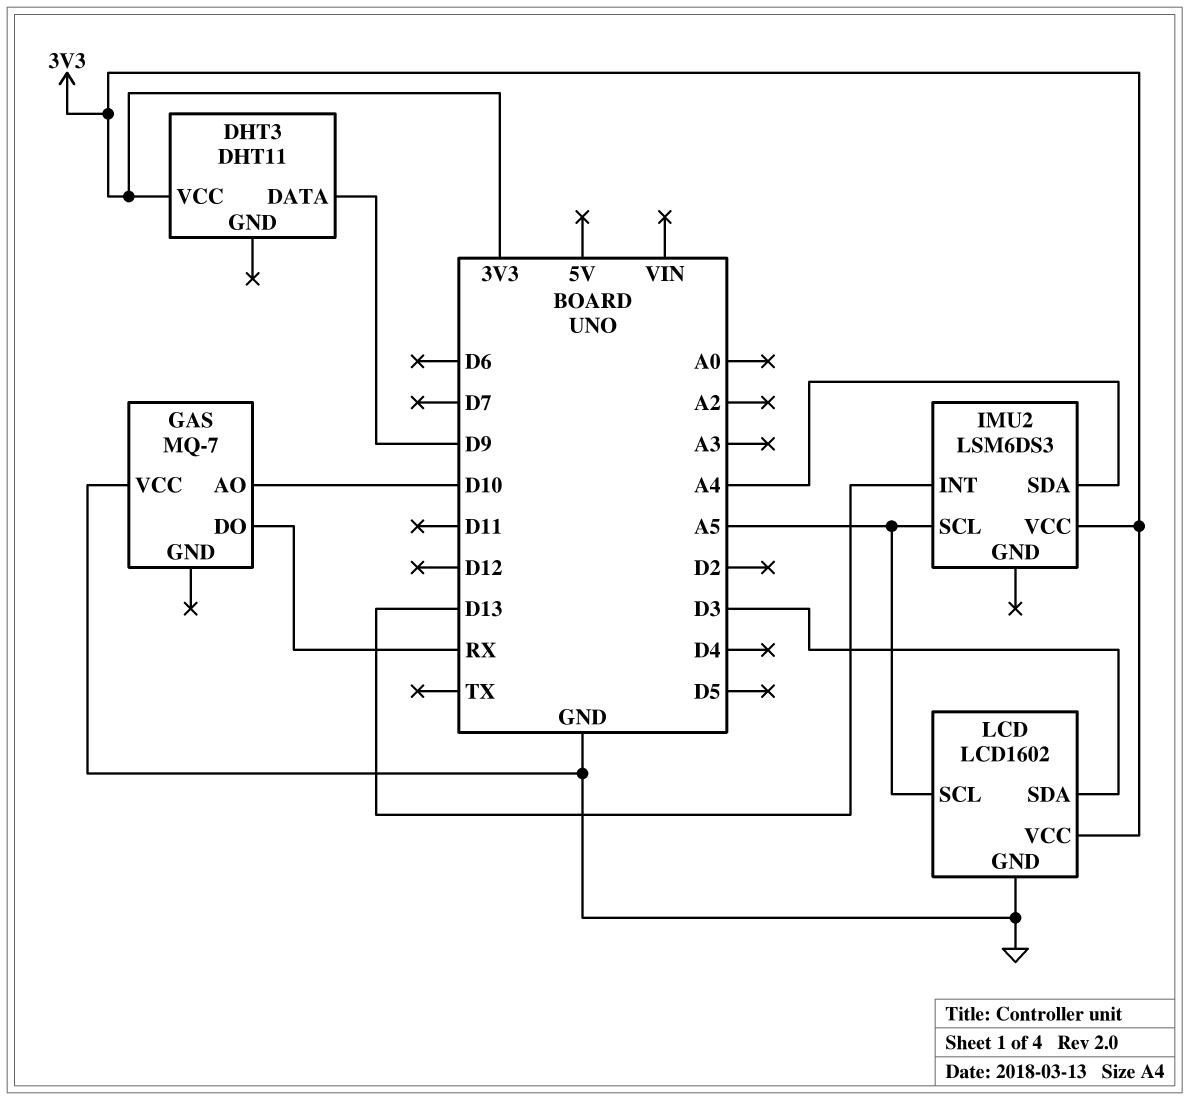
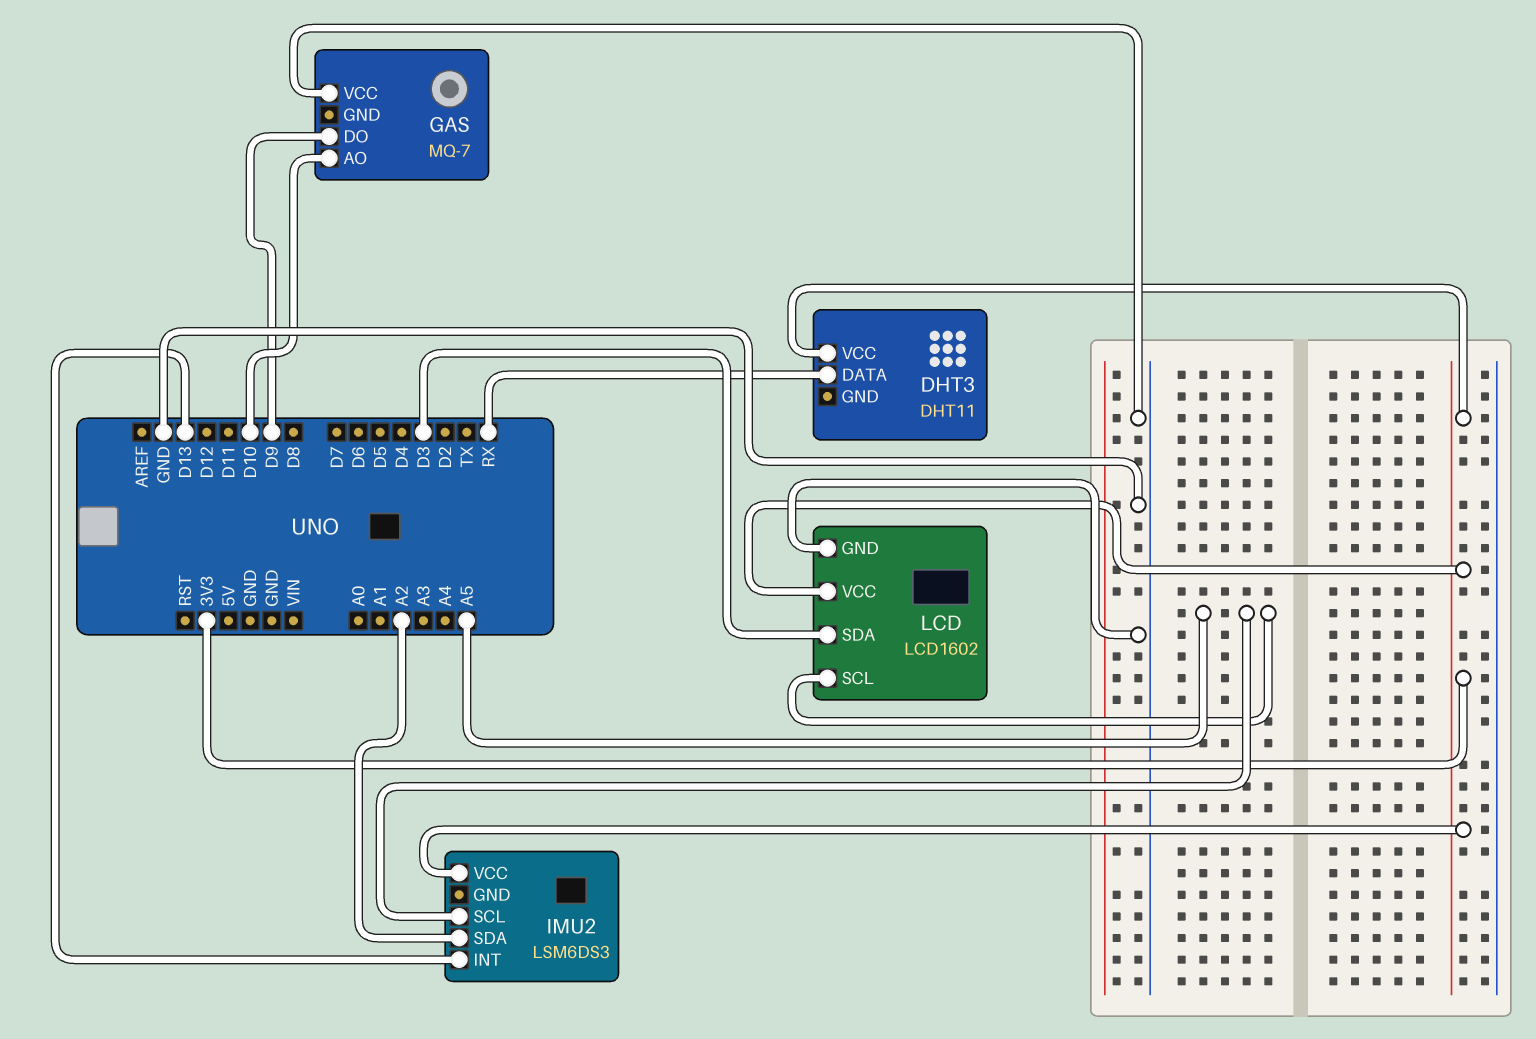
DHT3 pin DATA: D9 -> RX
GAS pin DO: RX -> D9
IMU2 pin SDA: A4 -> A2

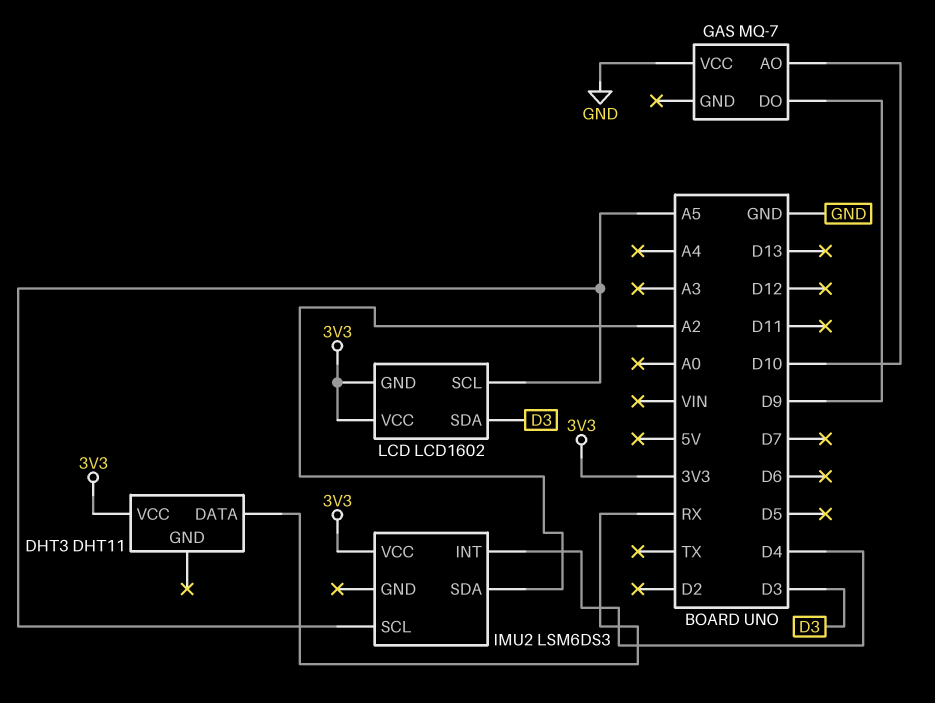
IMU2 pin INT: D13 -> D4
LCD pin GND: GND -> 3V3

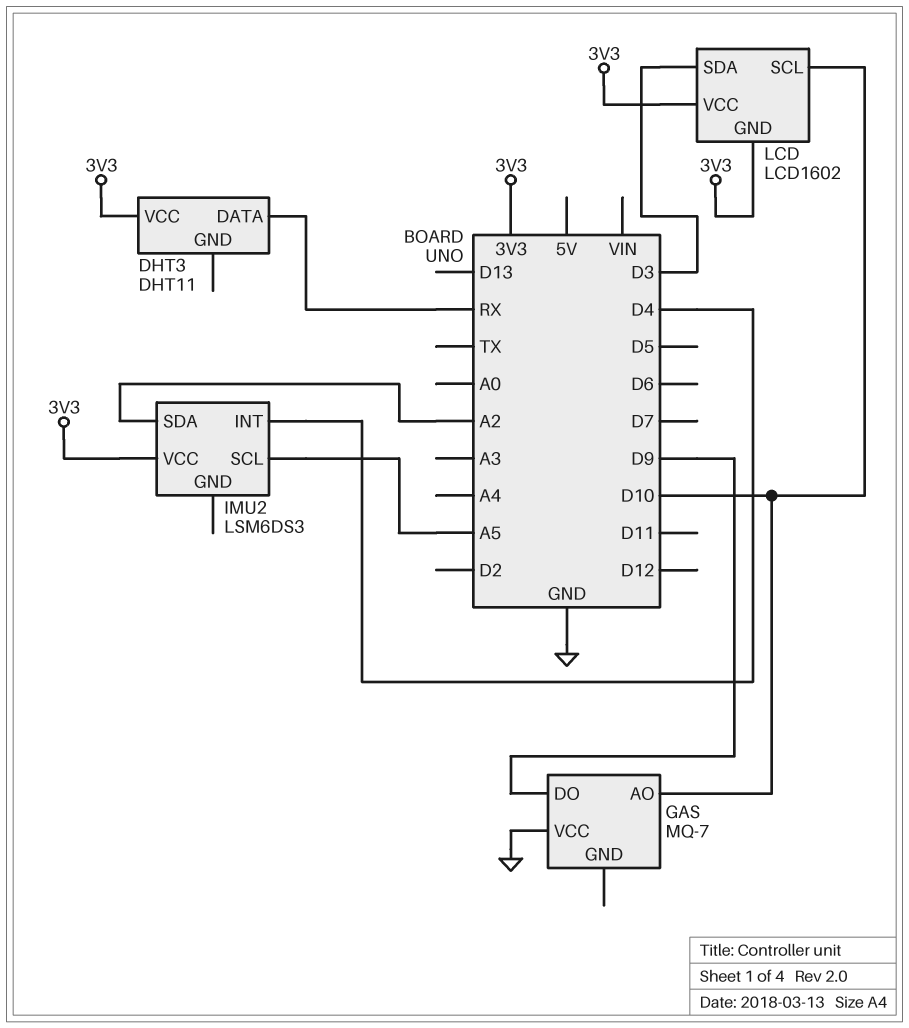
LCD pin SCL: A5 -> D10

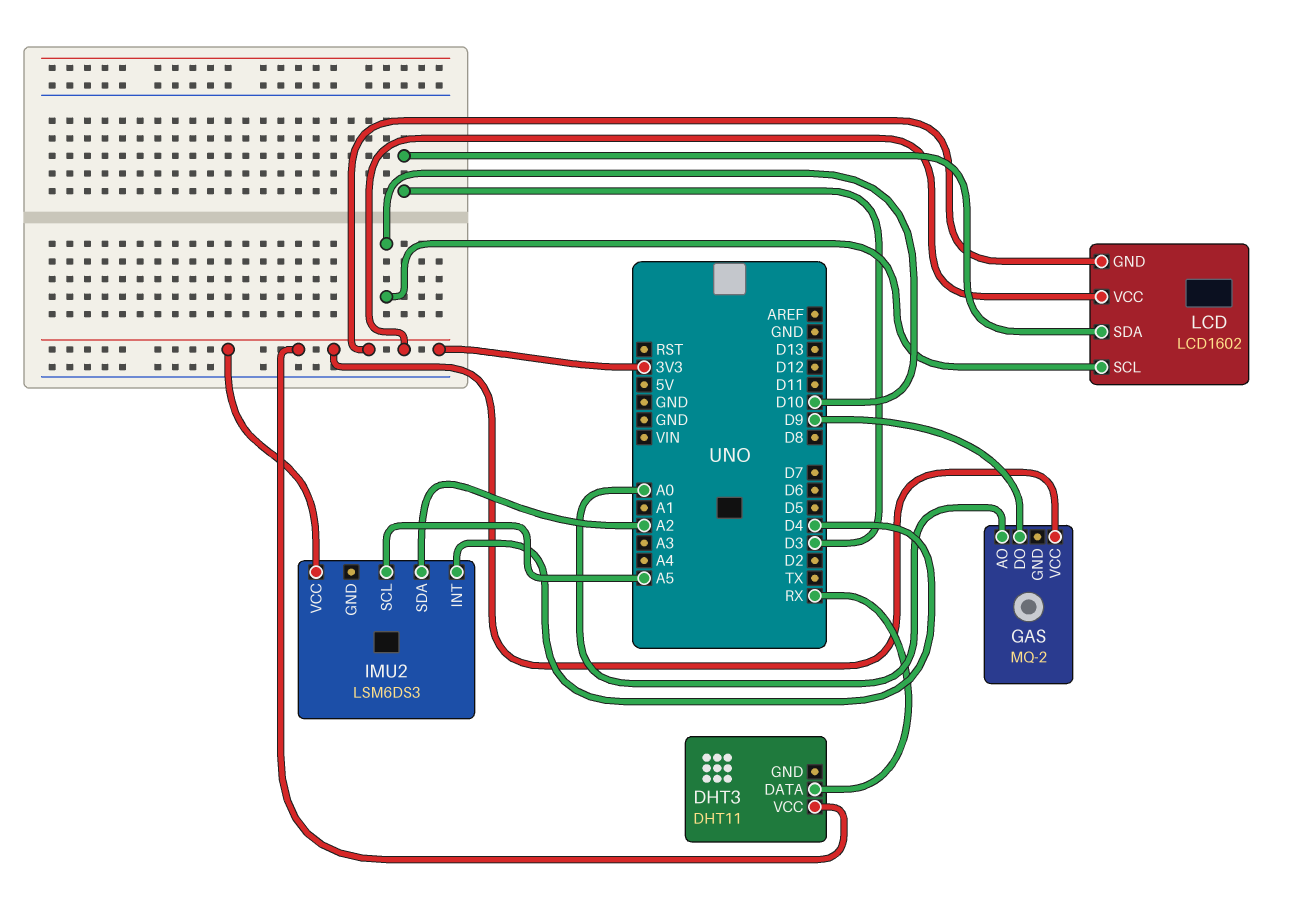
GAS: MQ-7 -> MQ-2
GAS pin AO: D10 -> A0
GAS pin VCC: GND -> 3V3

